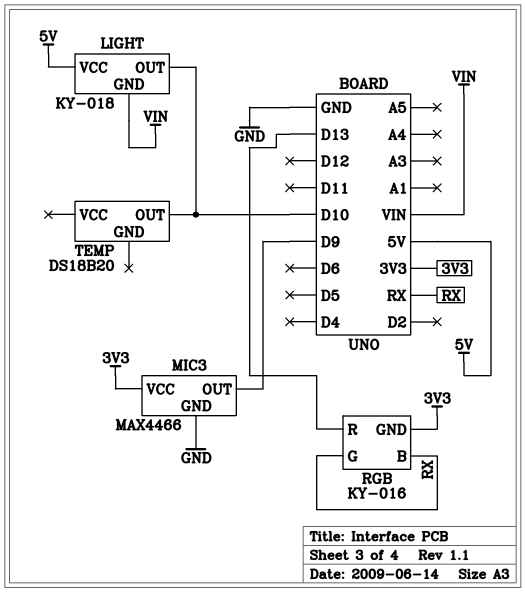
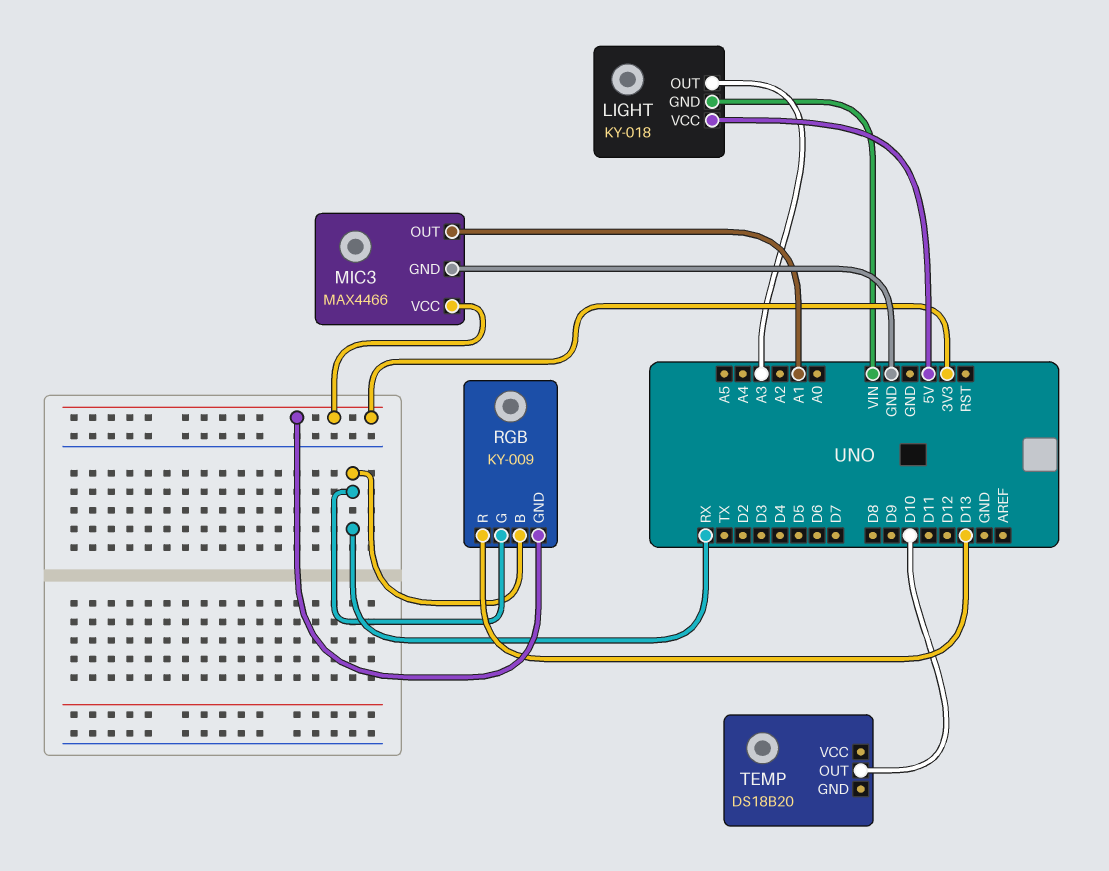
LIGHT pin OUT: D10 -> A3
MIC3 pin OUT: D9 -> A1
RGB: KY-016 -> KY-009

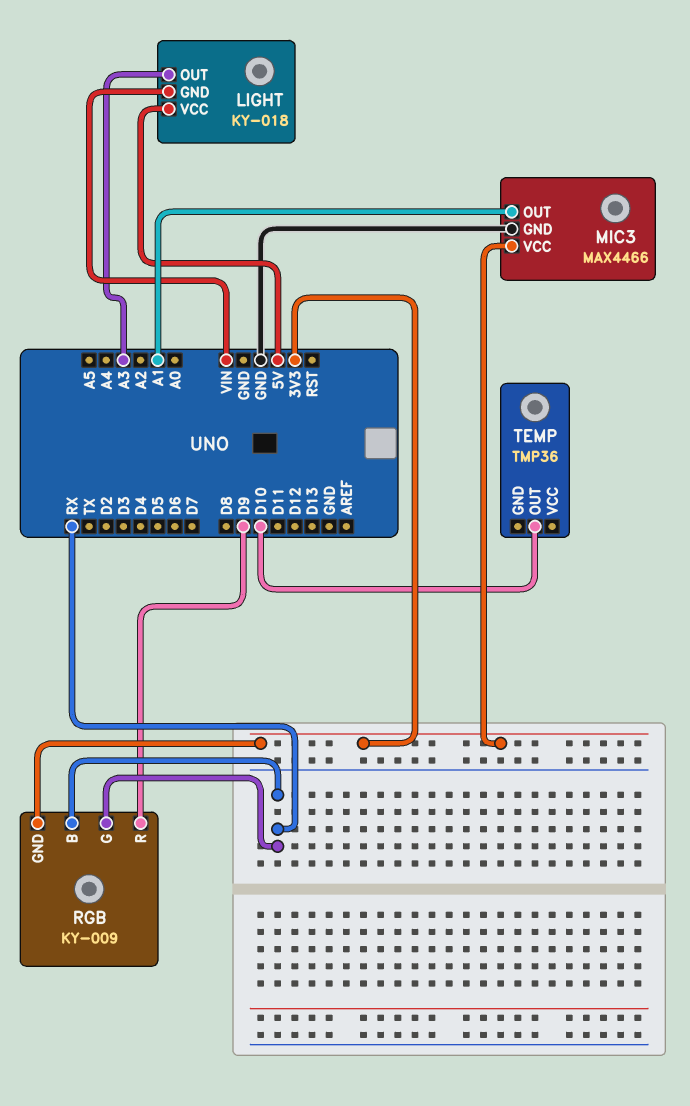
RGB pin R: D13 -> D9
TEMP: DS18B20 -> TMP36

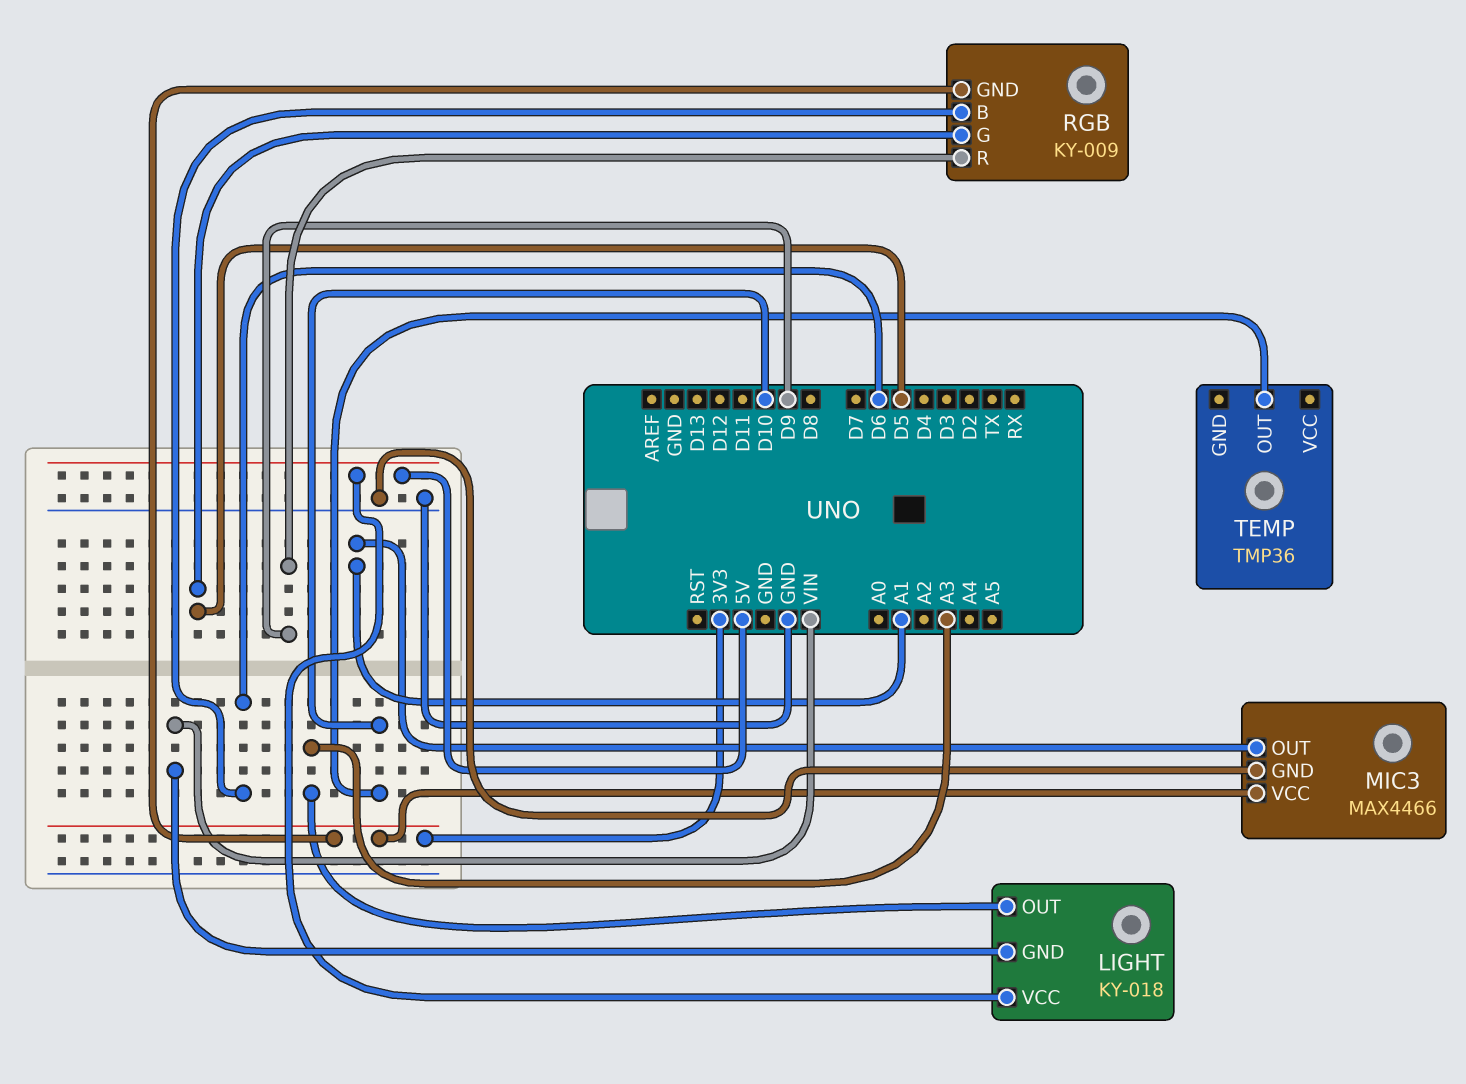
RGB pin B: RX -> D6
RGB pin G: RX -> D5

